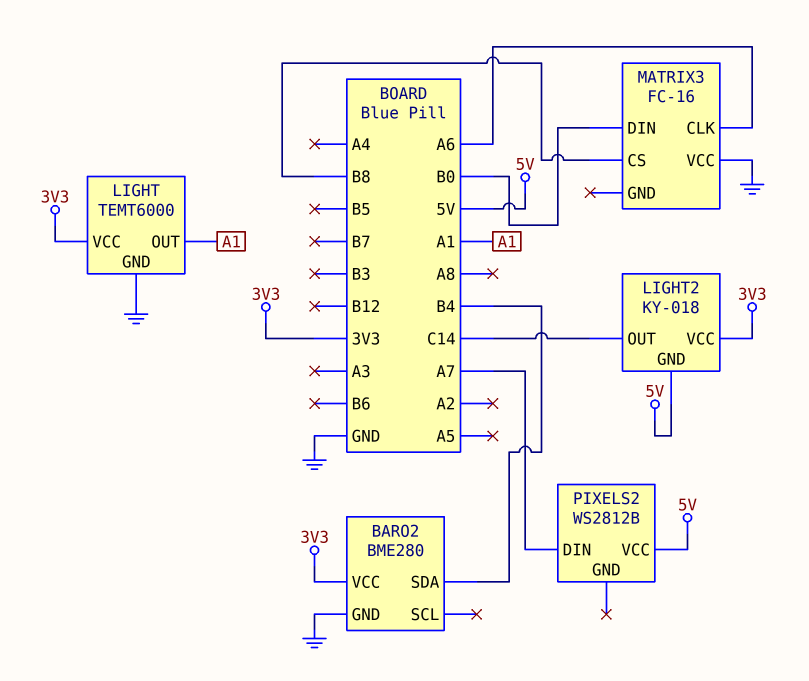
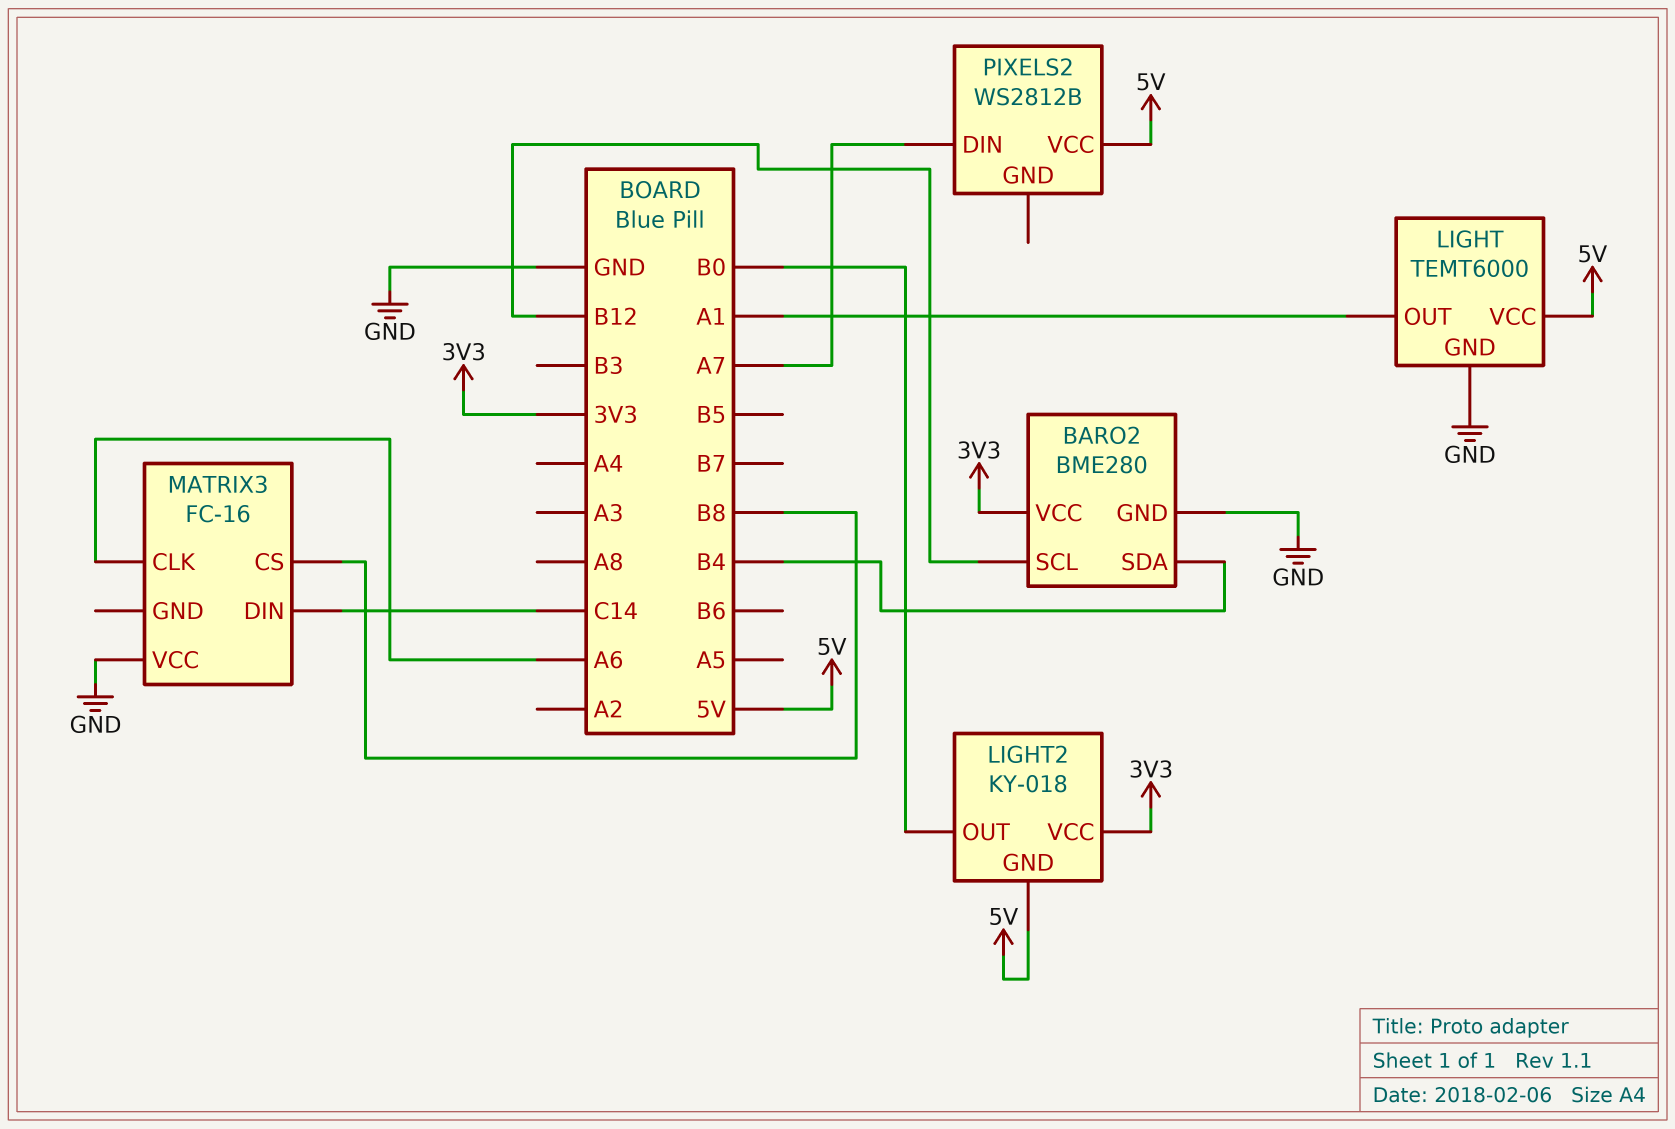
BARO2 pin SCL: none -> B12
LIGHT pin VCC: 3V3 -> 5V
LIGHT2 pin OUT: C14 -> B0
MATRIX3 pin DIN: B0 -> C14

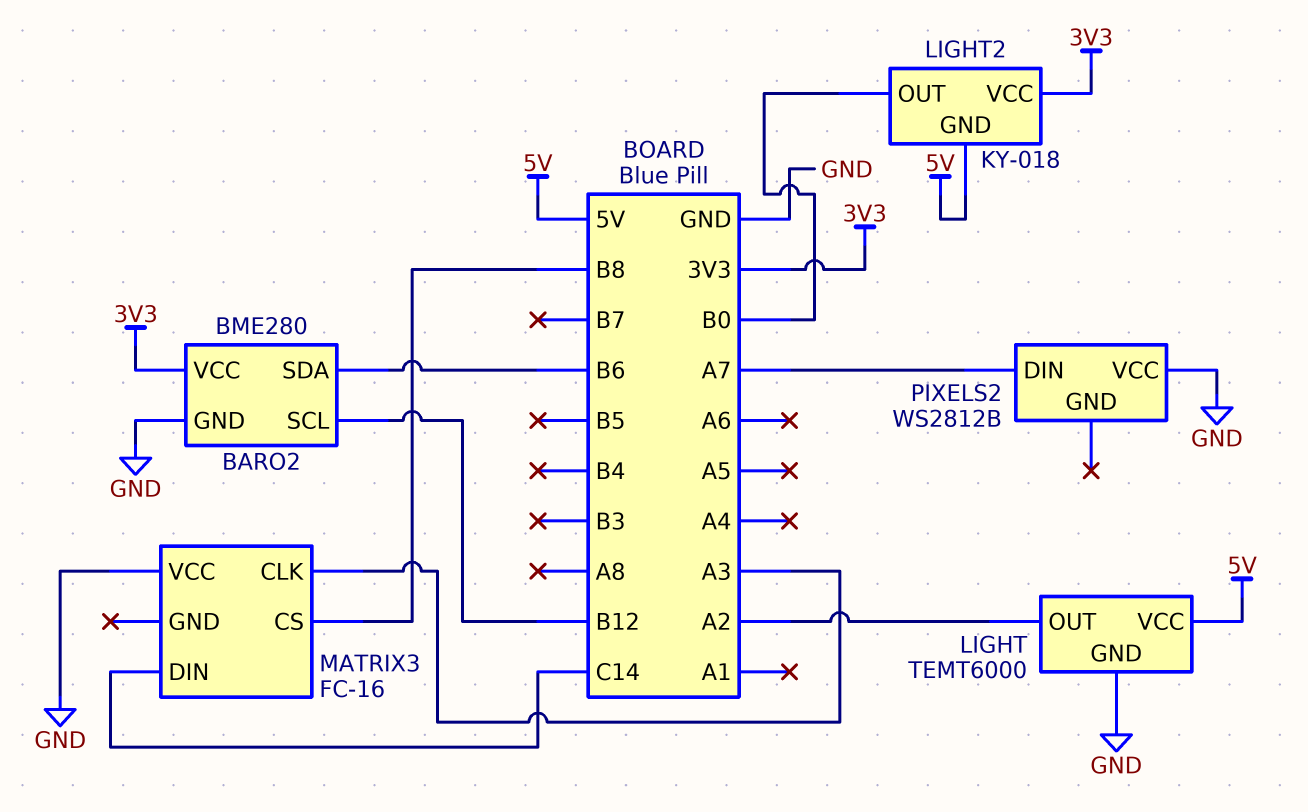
BARO2 pin SDA: B4 -> B6
LIGHT pin OUT: A1 -> A2
MATRIX3 pin CLK: A6 -> A3
PIXELS2 pin VCC: 5V -> GND

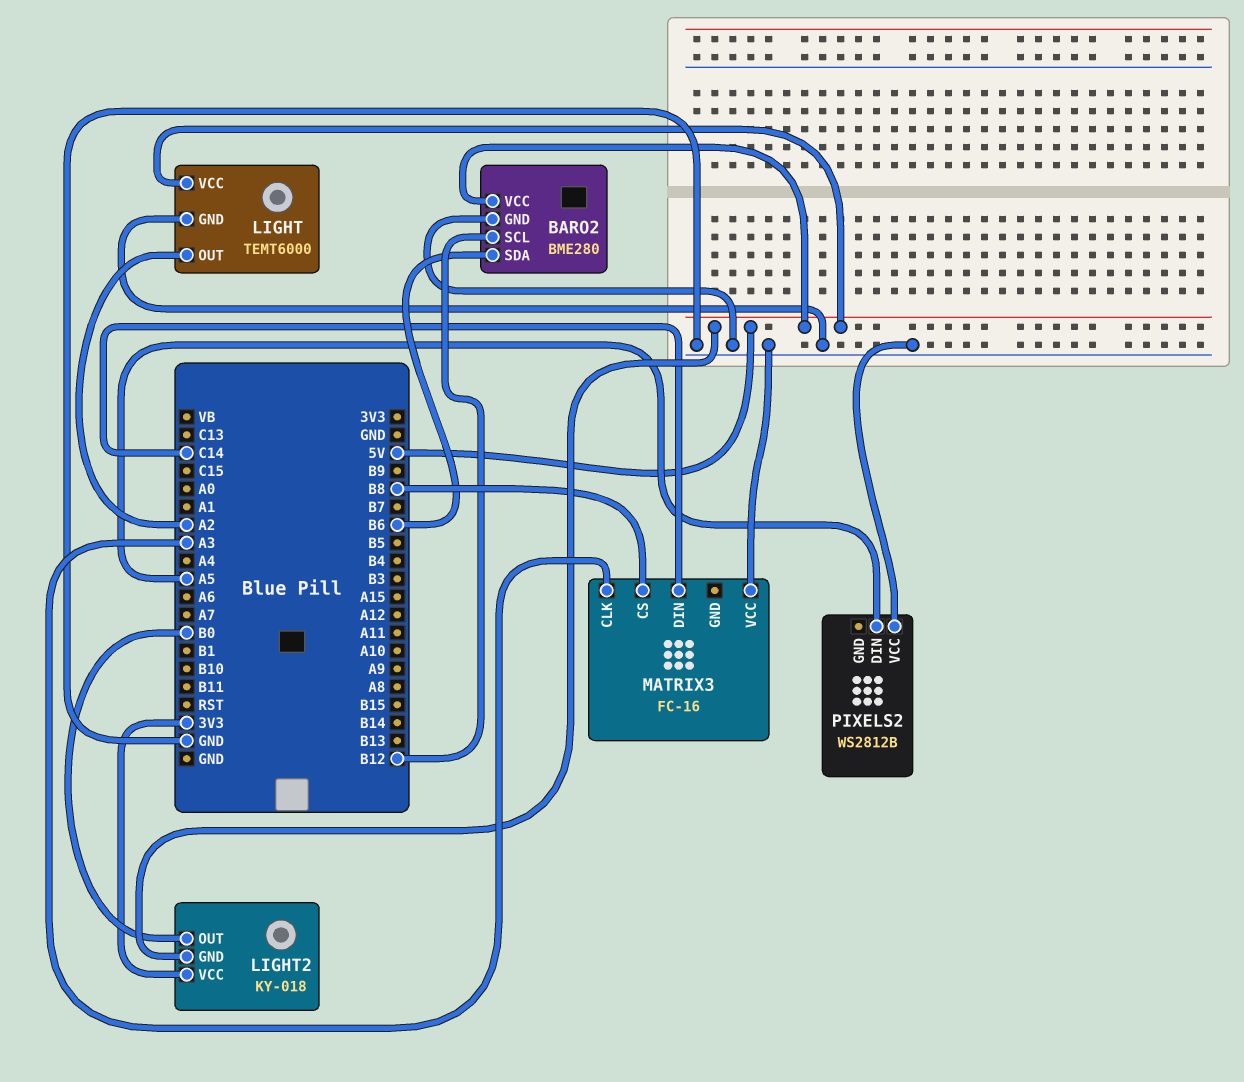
BARO2 pin VCC: 3V3 -> 5V
PIXELS2 pin DIN: A7 -> A5

